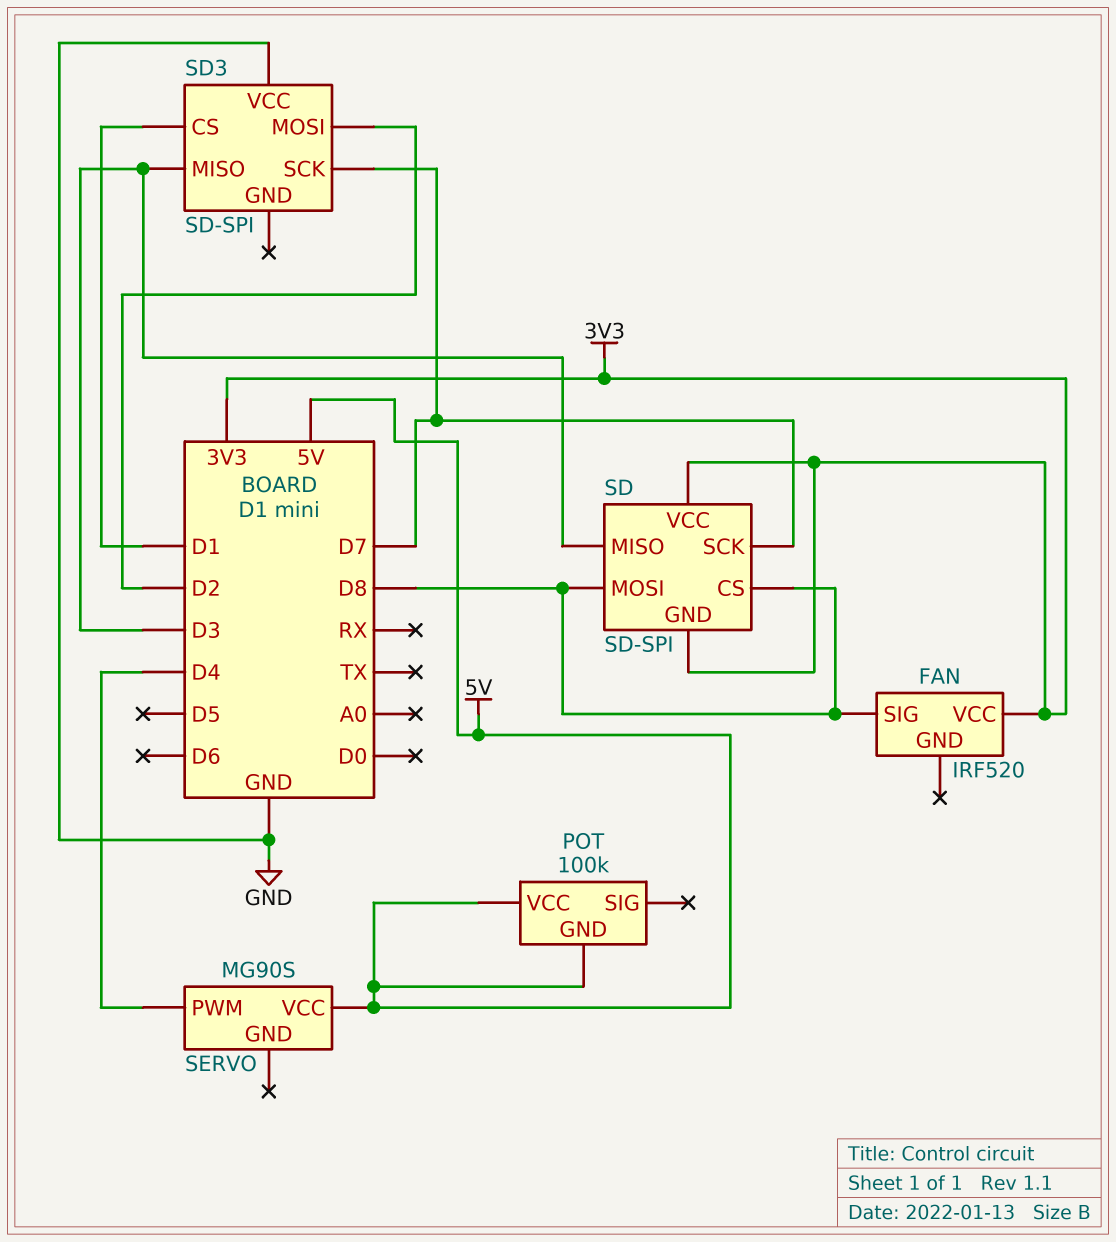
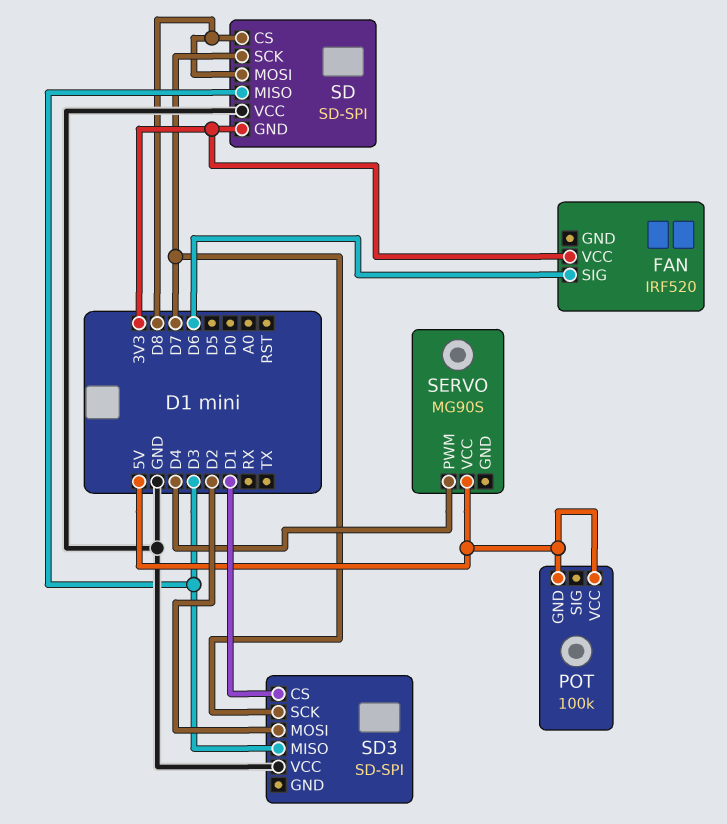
FAN pin SIG: D8 -> D6
SD pin VCC: 3V3 -> GND

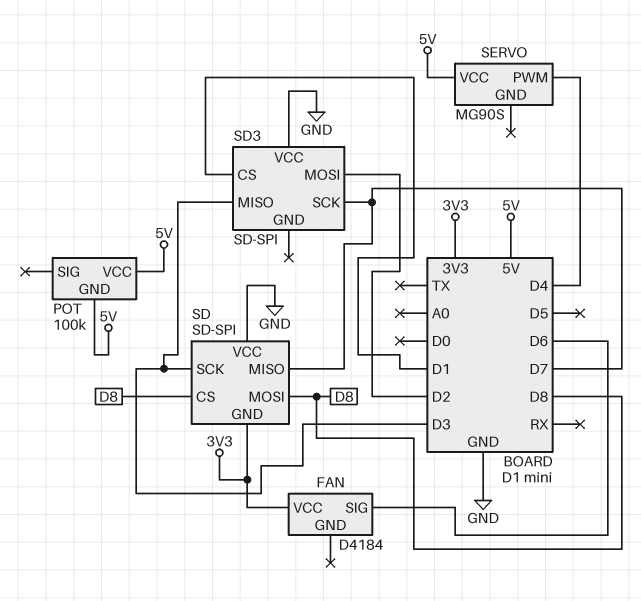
FAN: IRF520 -> D4184
SD pin MISO: D3 -> D7
SD pin SCK: D7 -> D3

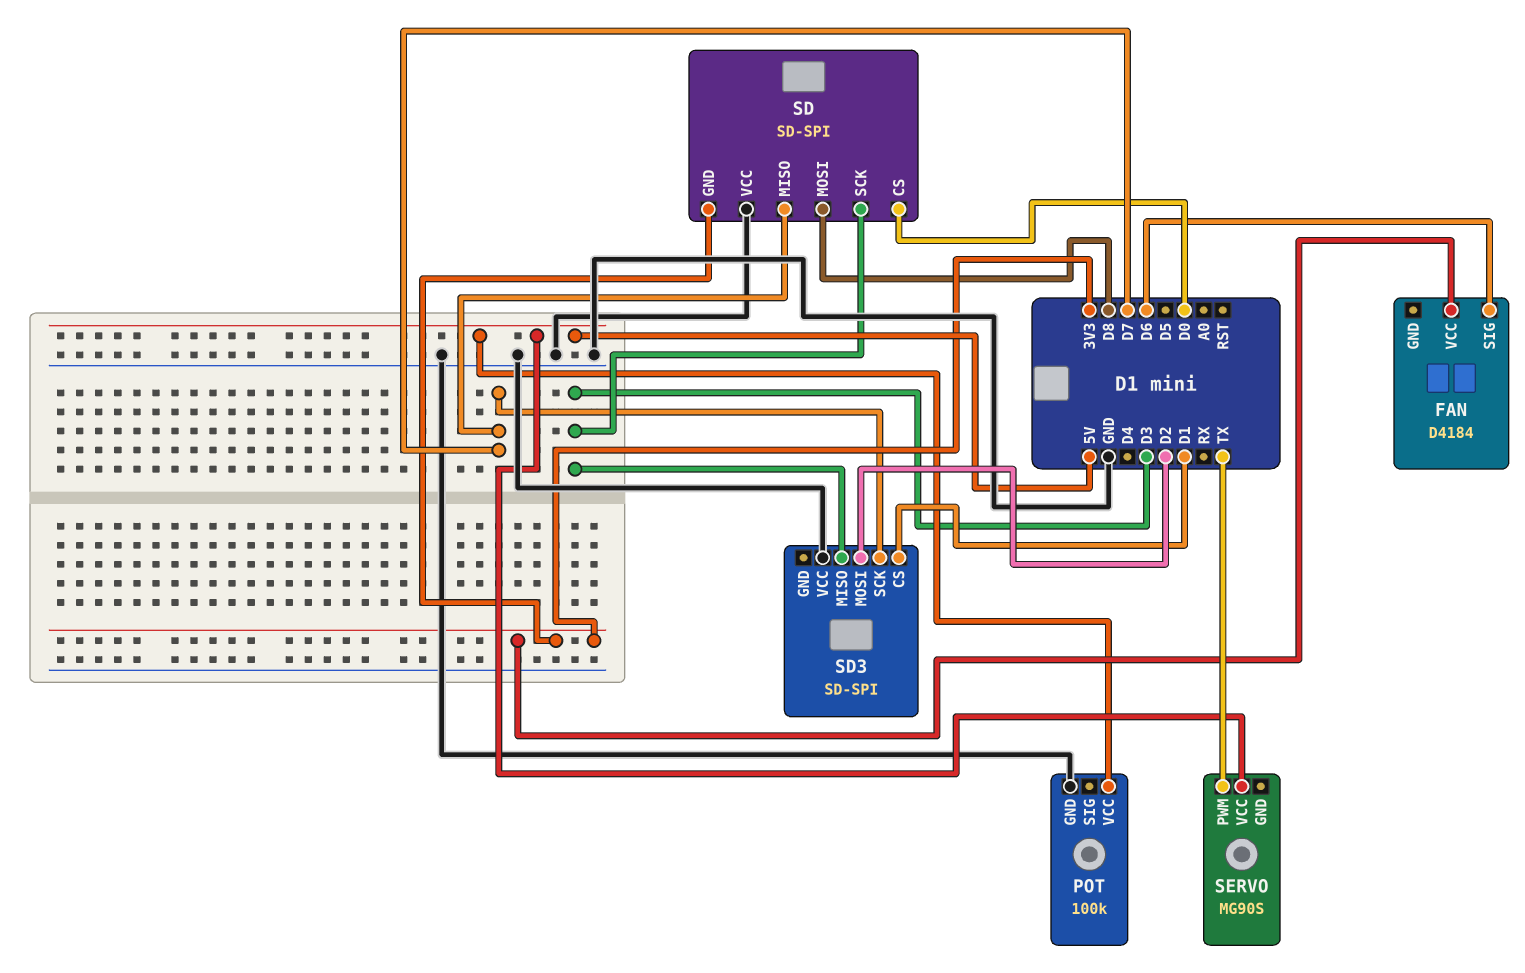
POT pin GND: 5V -> GND
SD pin CS: D8 -> D0
SERVO pin PWM: D4 -> TX

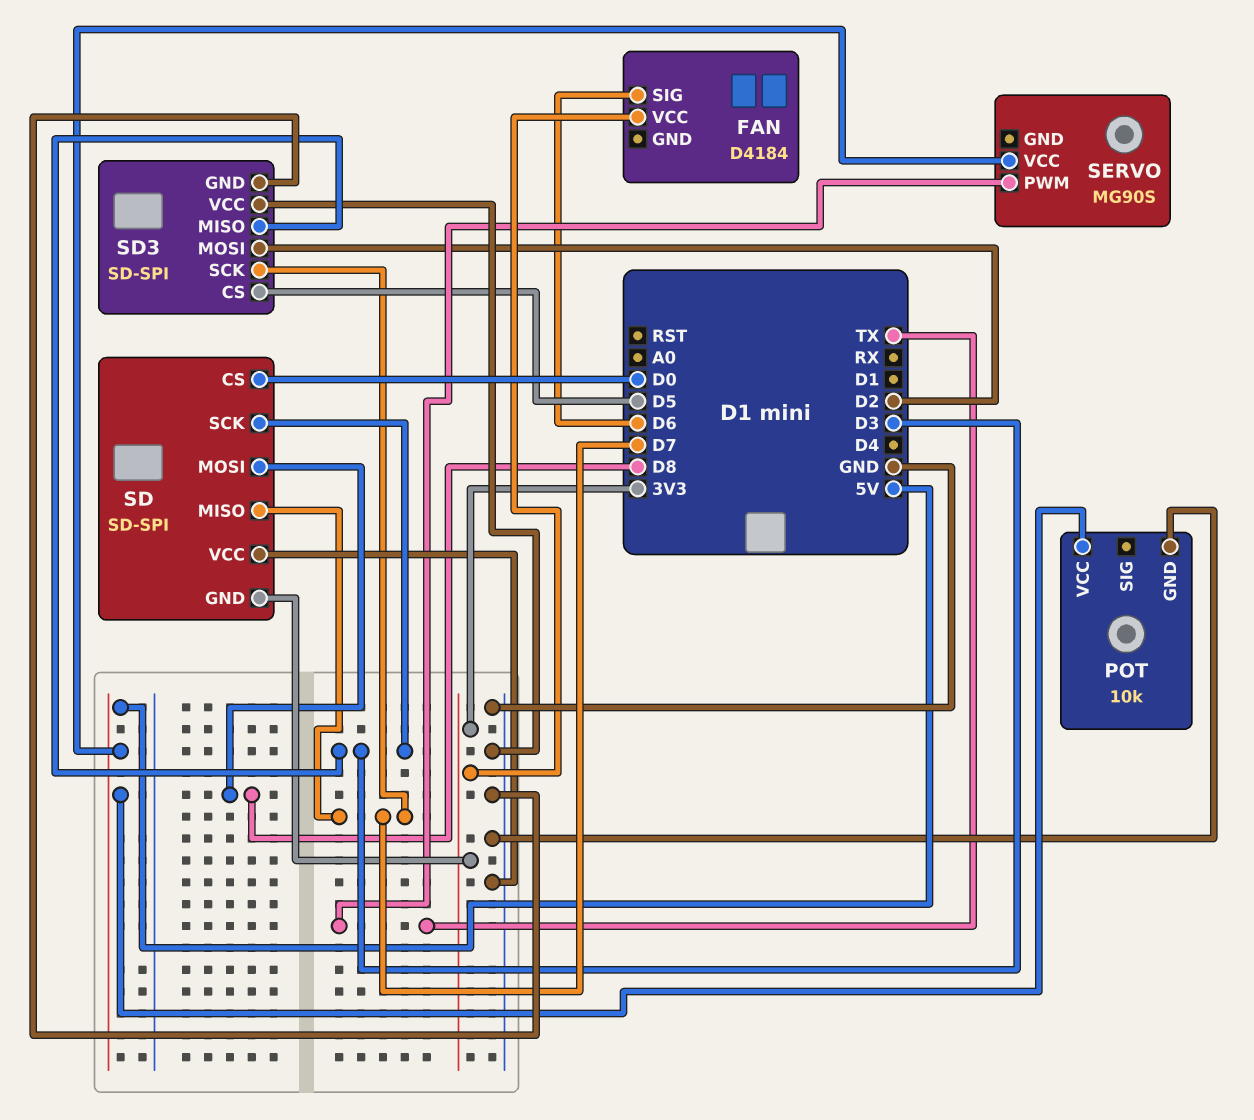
POT: 100k -> 10k
SD3 pin CS: D1 -> D5
SD3 pin GND: none -> GND

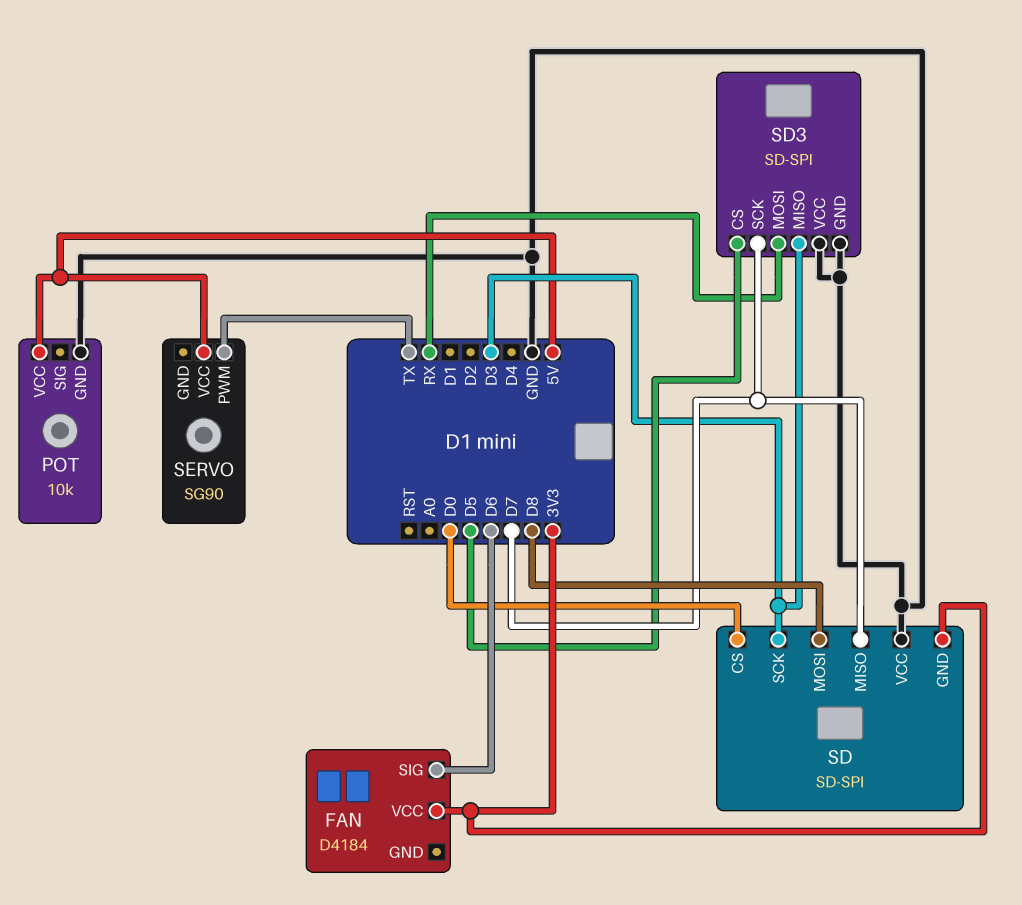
SD3 pin MOSI: D2 -> RX
SERVO: MG90S -> SG90

